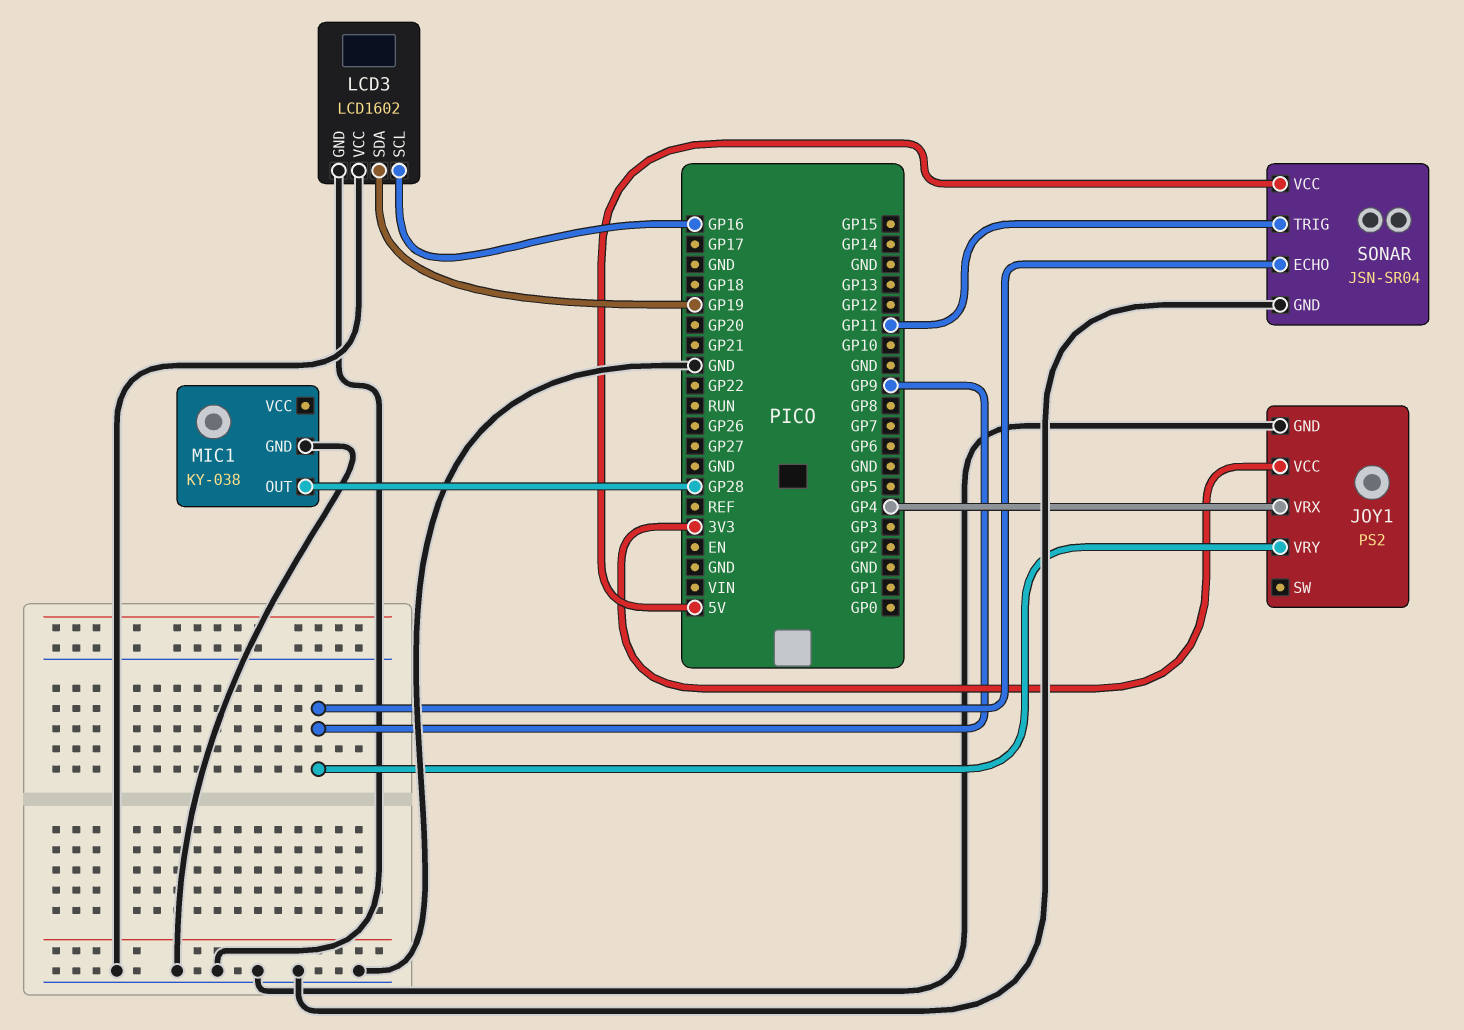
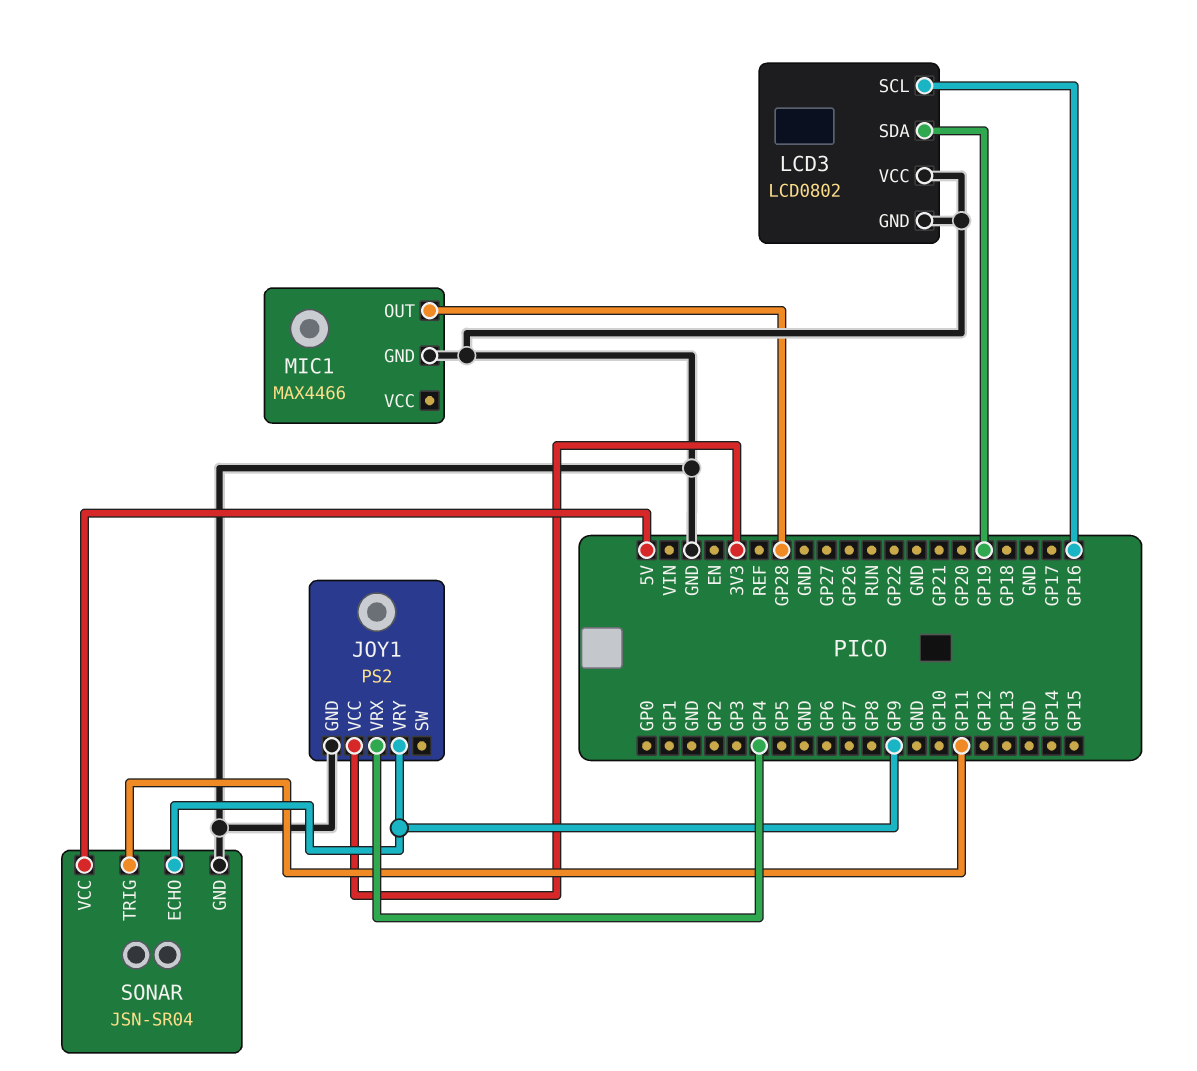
LCD3: LCD1602 -> LCD0802
MIC1: KY-038 -> MAX4466

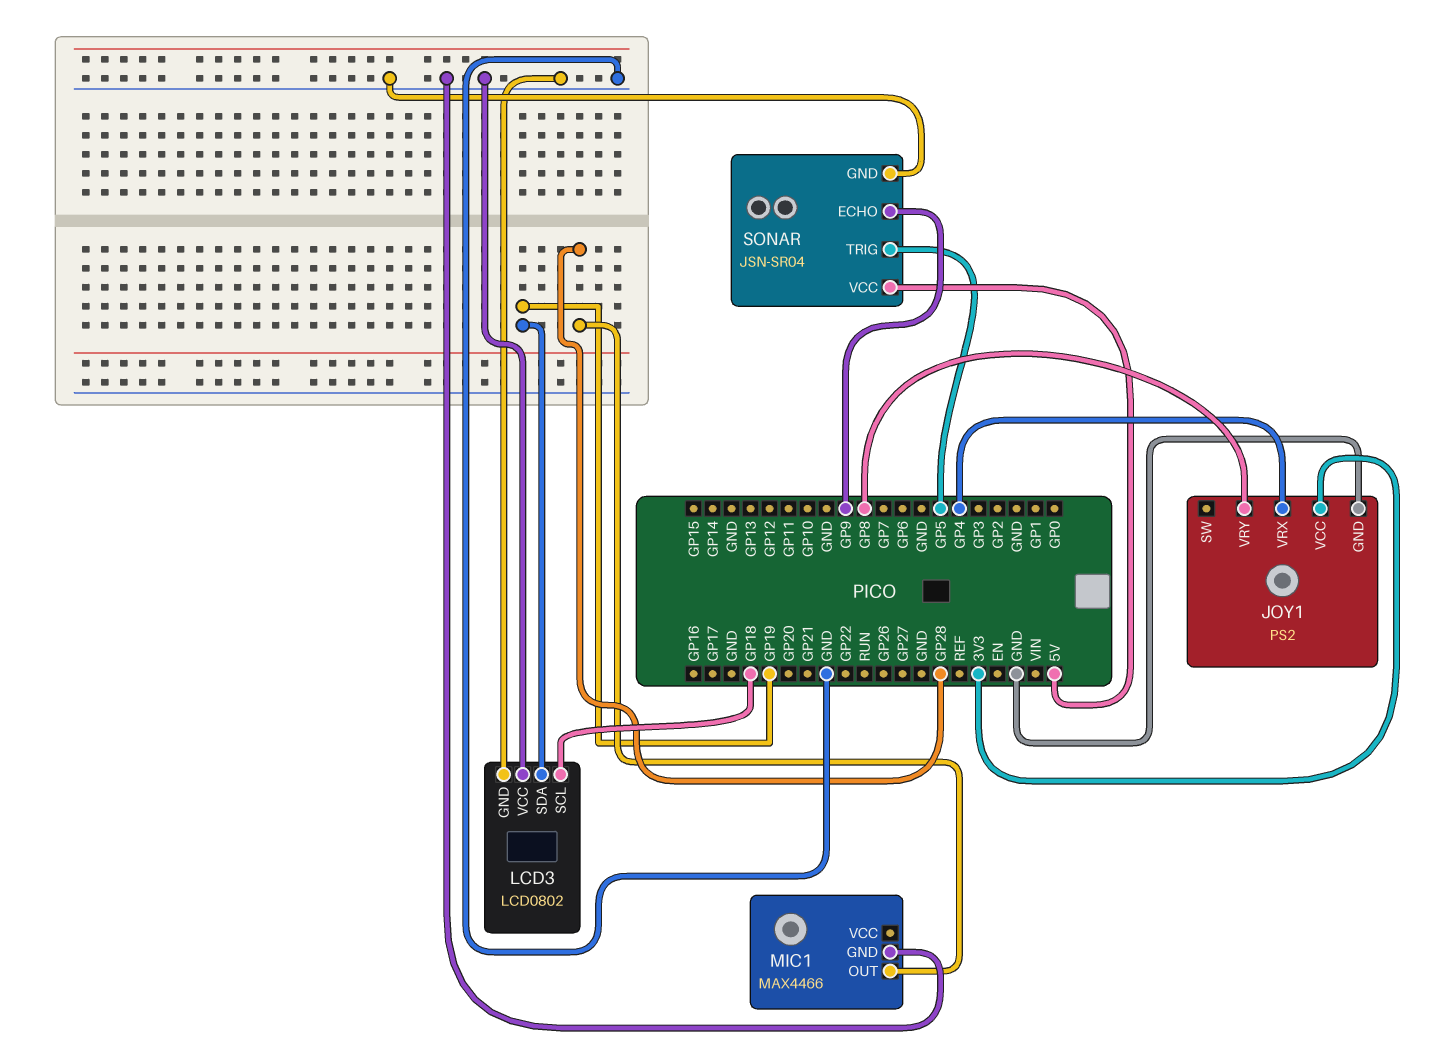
JOY1 pin VRY: GP9 -> GP8
LCD3 pin SCL: GP16 -> GP18
SONAR pin TRIG: GP11 -> GP5

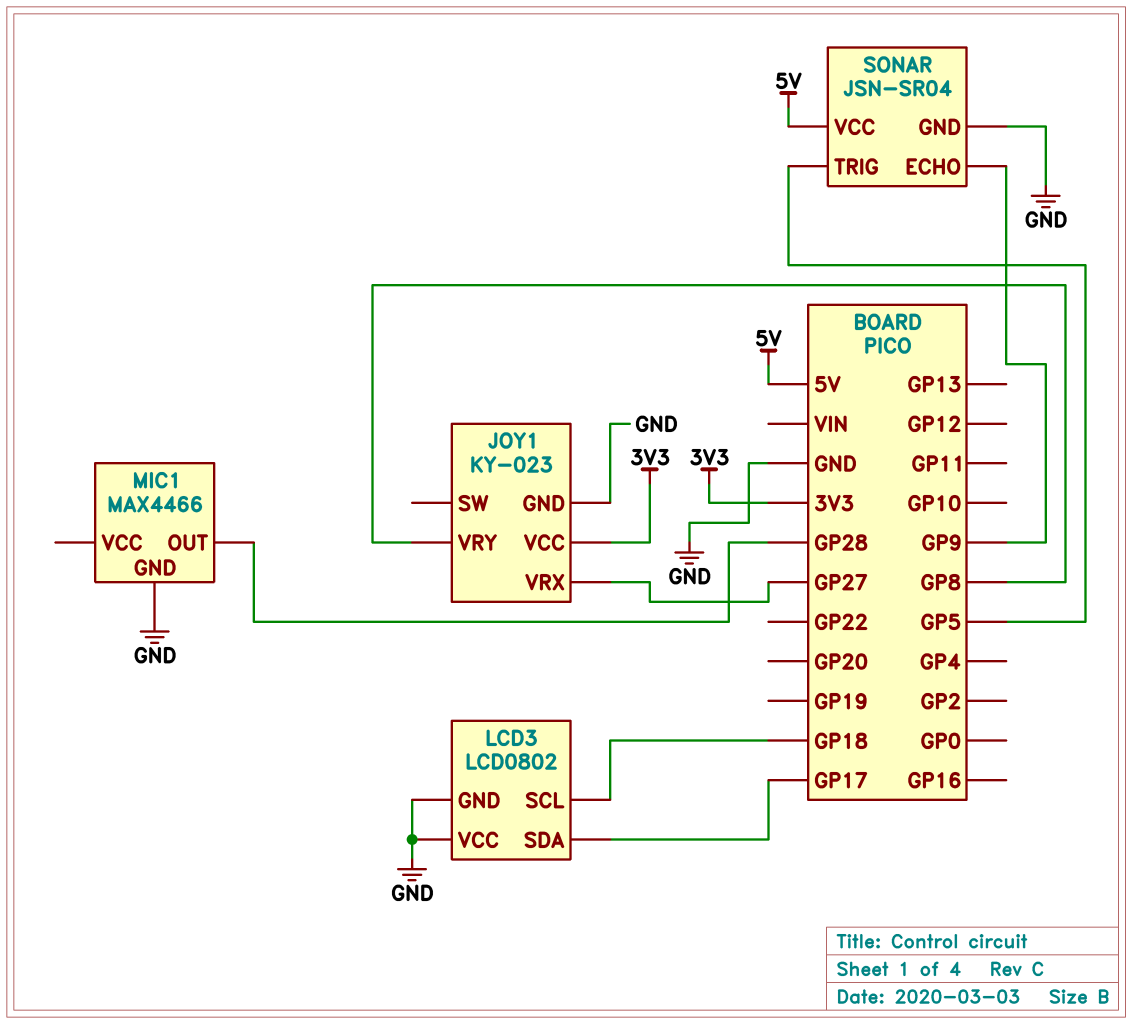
JOY1: PS2 -> KY-023
JOY1 pin VRX: GP4 -> GP27
LCD3 pin SDA: GP19 -> GP17

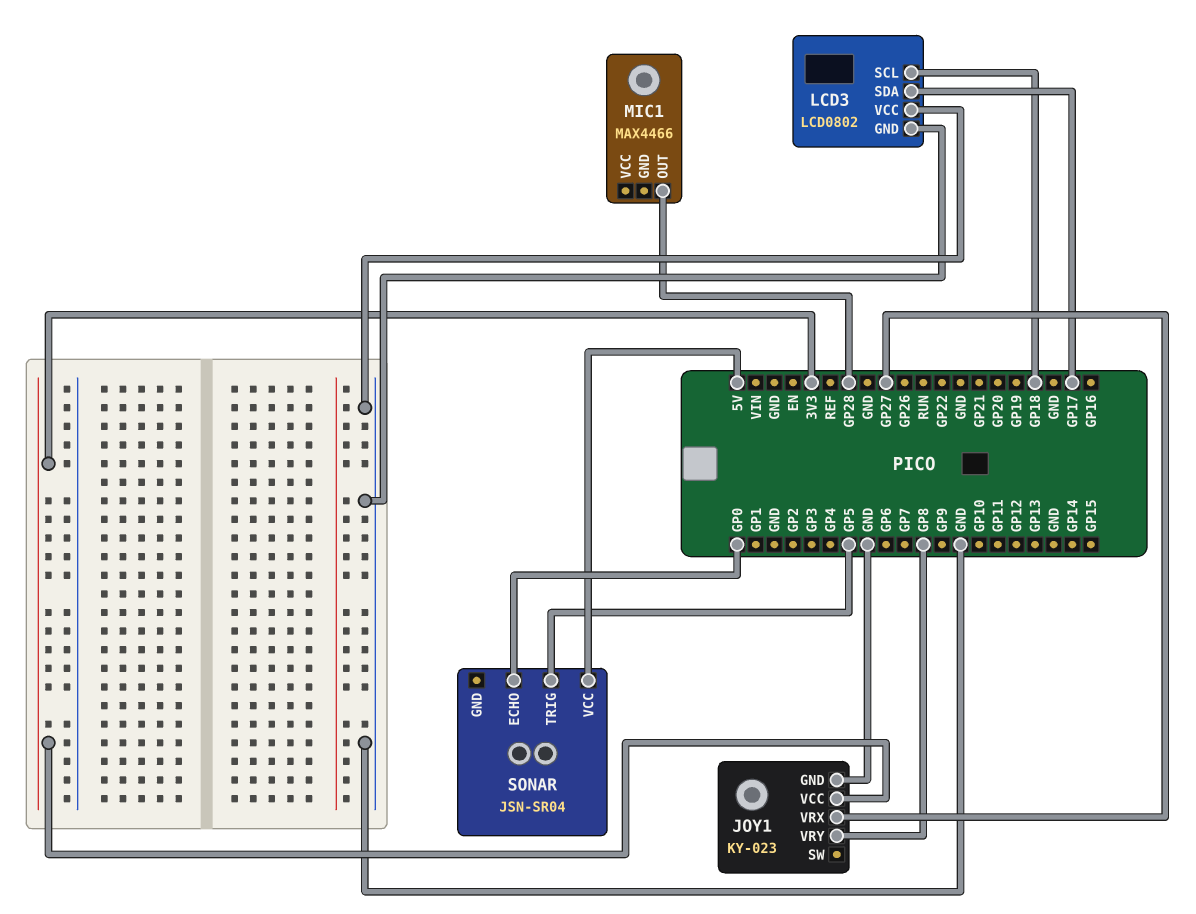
MIC1 pin GND: GND -> none
SONAR pin ECHO: GP9 -> GP0
SONAR pin GND: GND -> none

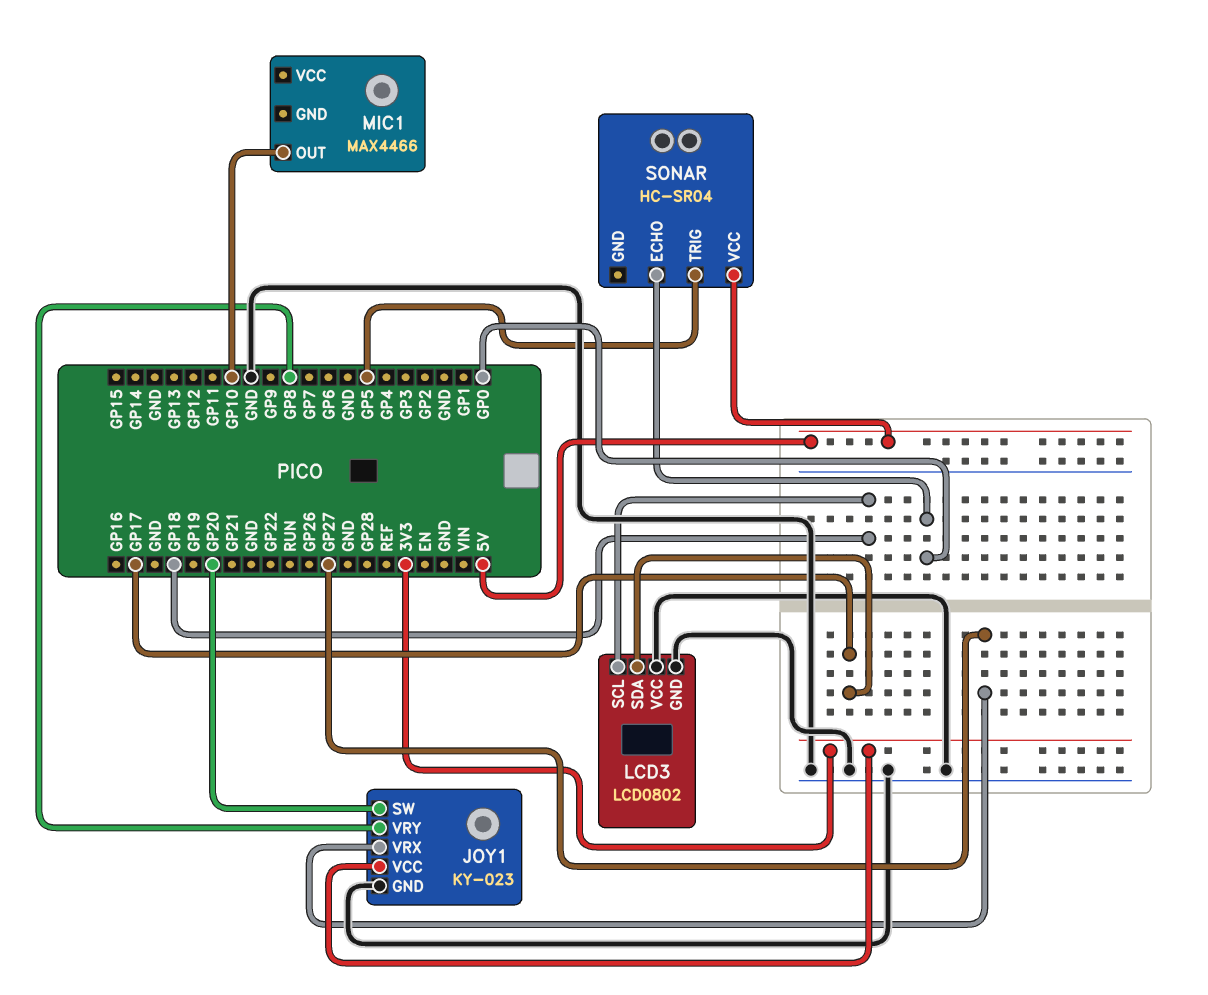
JOY1 pin SW: none -> GP20
MIC1 pin OUT: GP28 -> GP10
SONAR: JSN-SR04 -> HC-SR04

